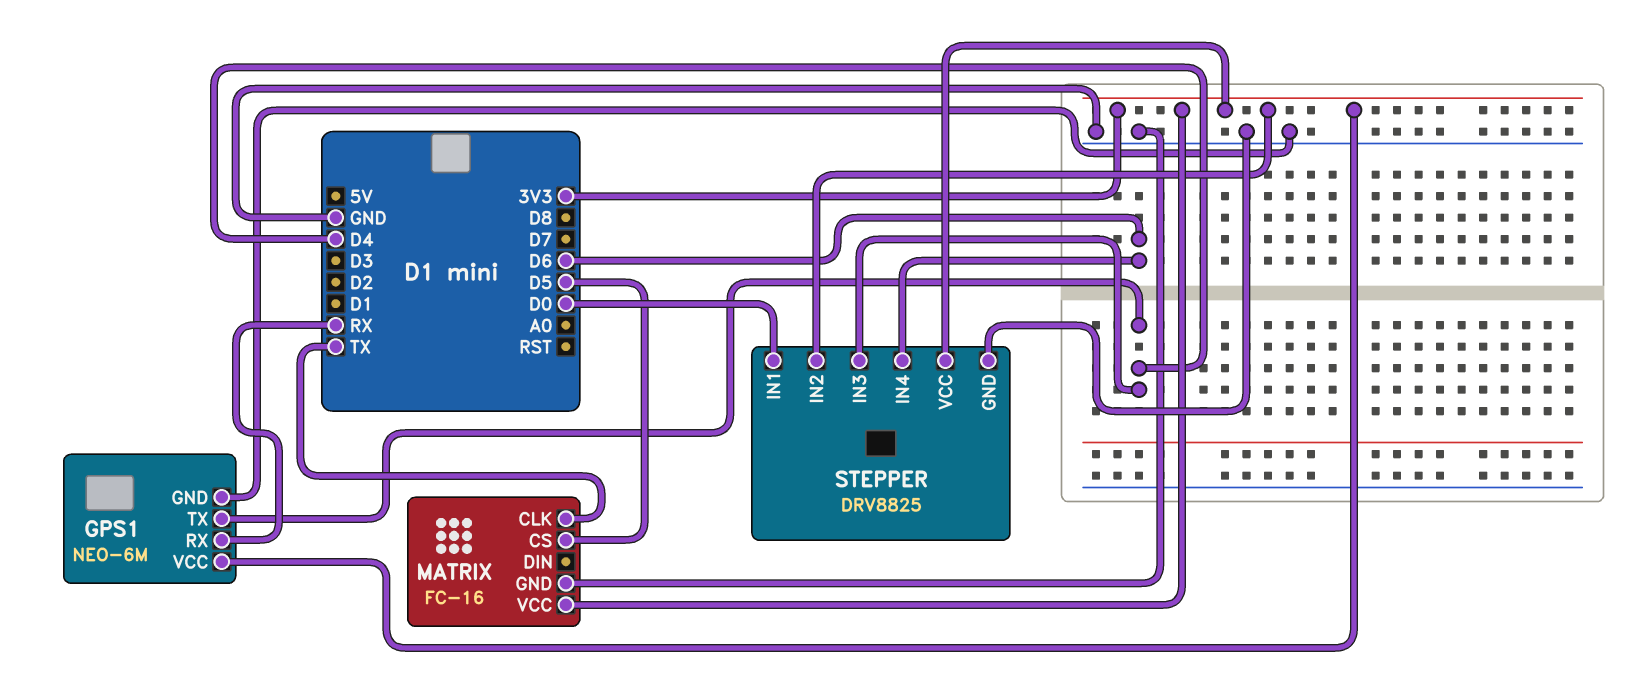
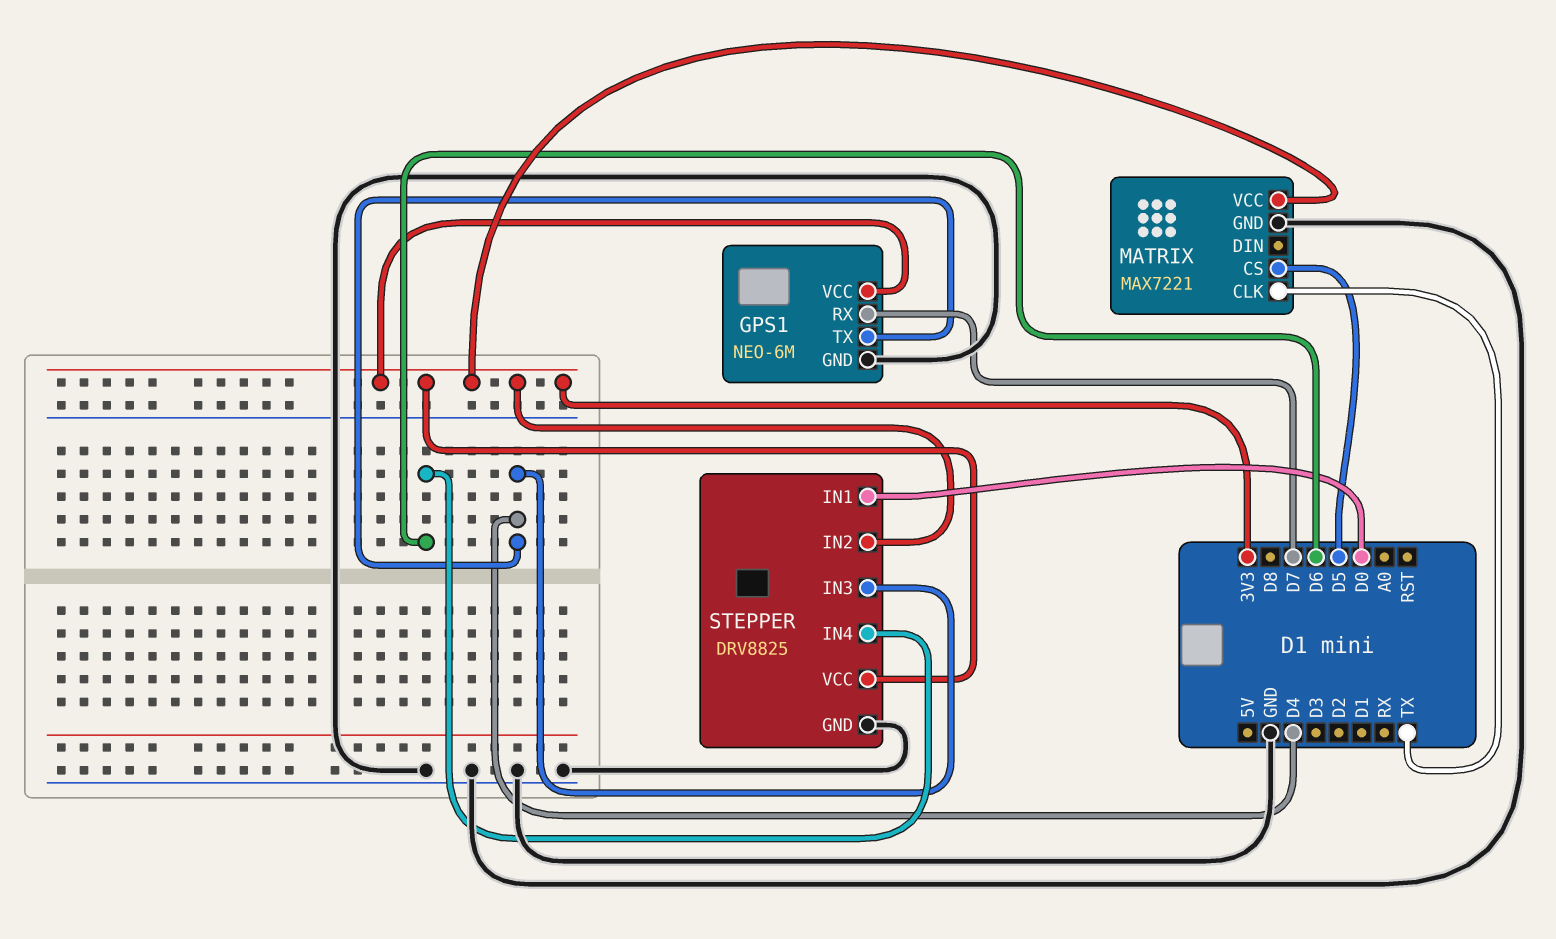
GPS1 pin RX: RX -> D7
MATRIX: FC-16 -> MAX7221

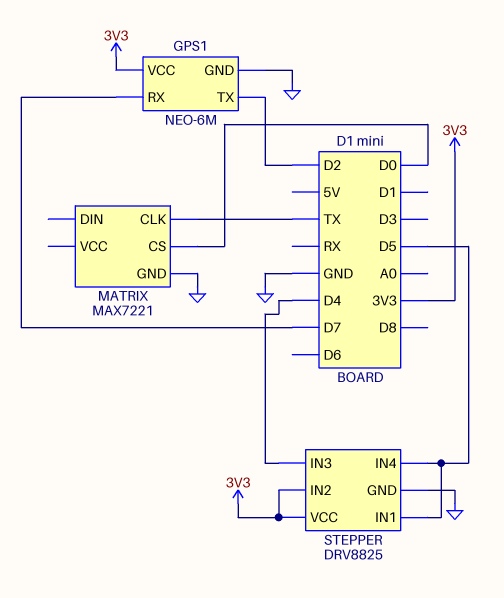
GPS1 pin TX: D4 -> D2
MATRIX pin CS: D5 -> D0
MATRIX pin VCC: 3V3 -> none
STEPPER pin IN1: D0 -> D5
STEPPER pin IN4: D6 -> D5

